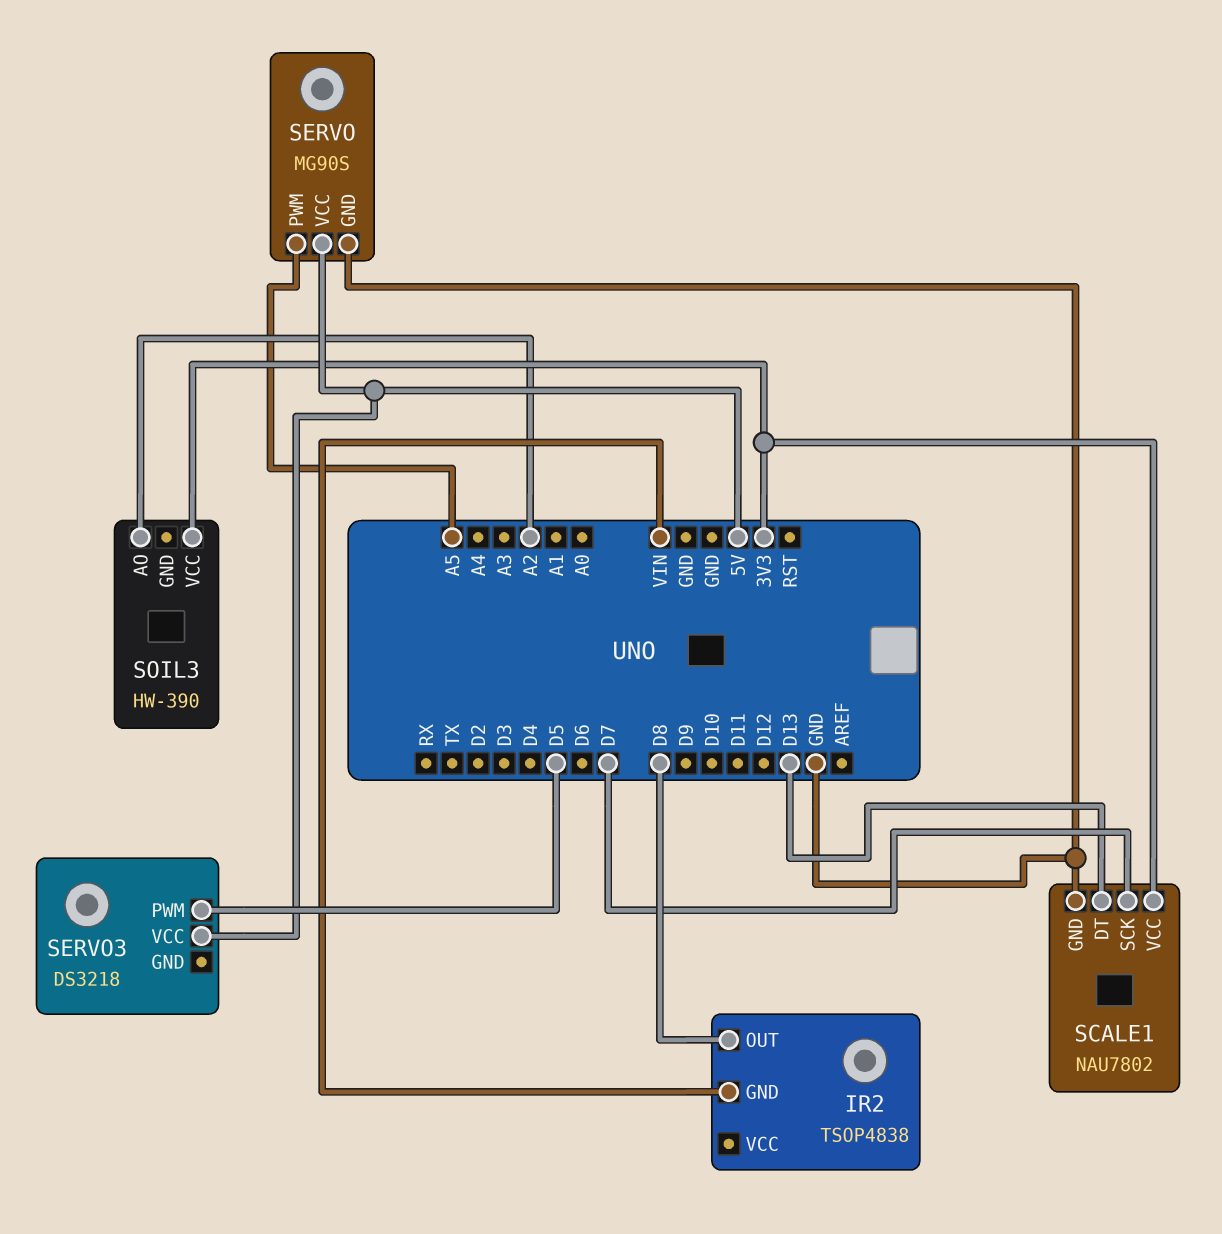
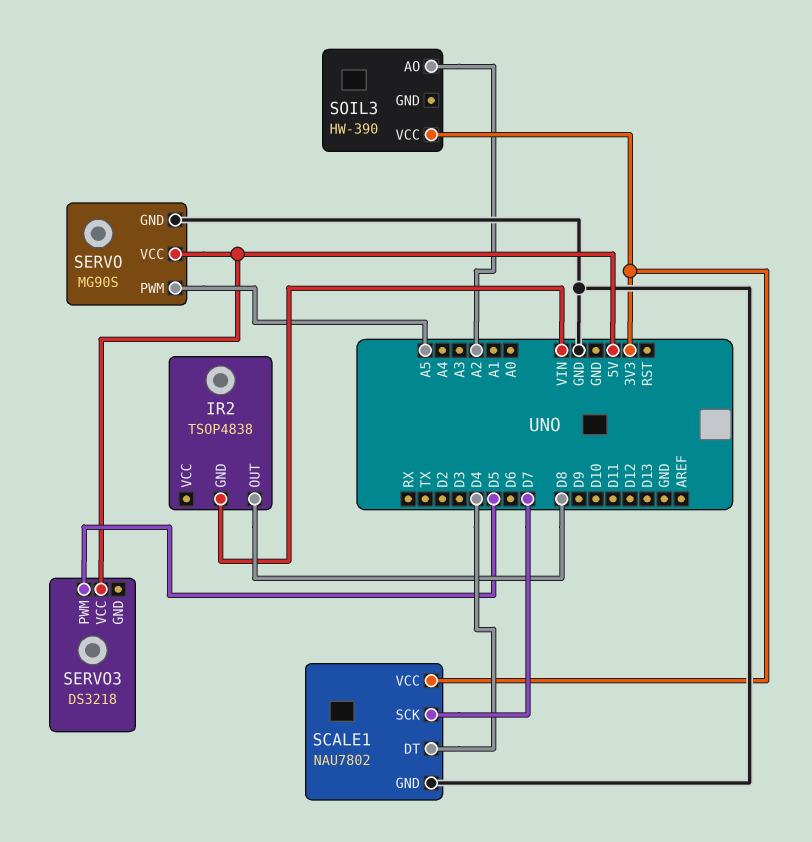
SCALE1 pin DT: D13 -> D4

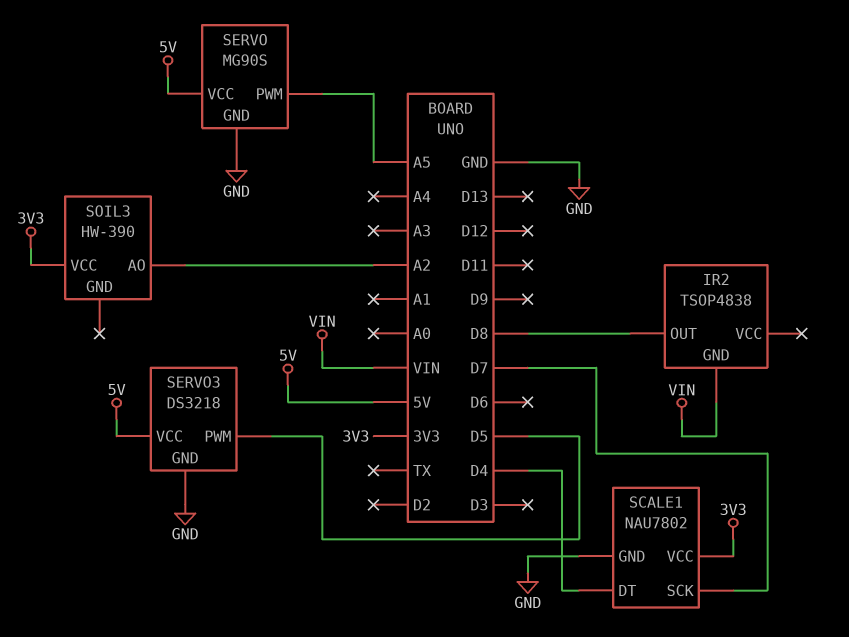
SERVO3 pin GND: none -> GND

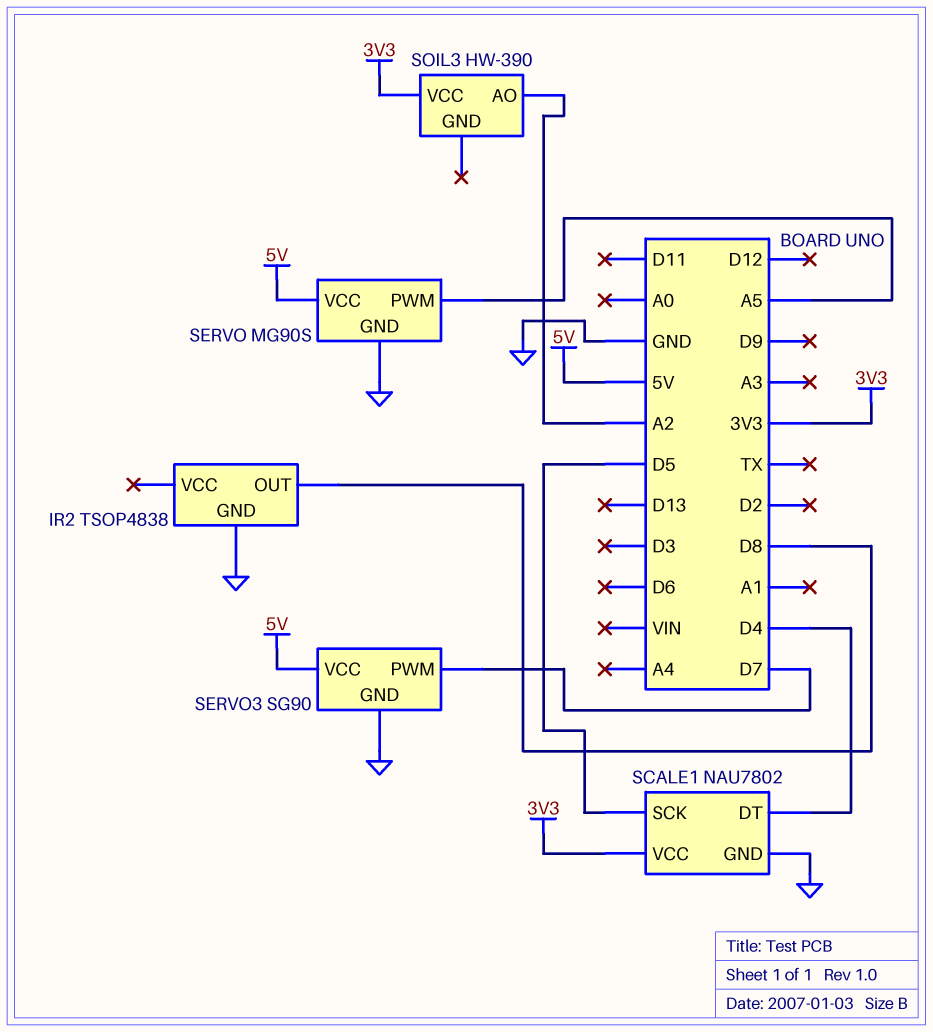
IR2 pin GND: VIN -> GND
SCALE1 pin SCK: D7 -> D5
SERVO3: DS3218 -> SG90
SERVO3 pin PWM: D5 -> D7

